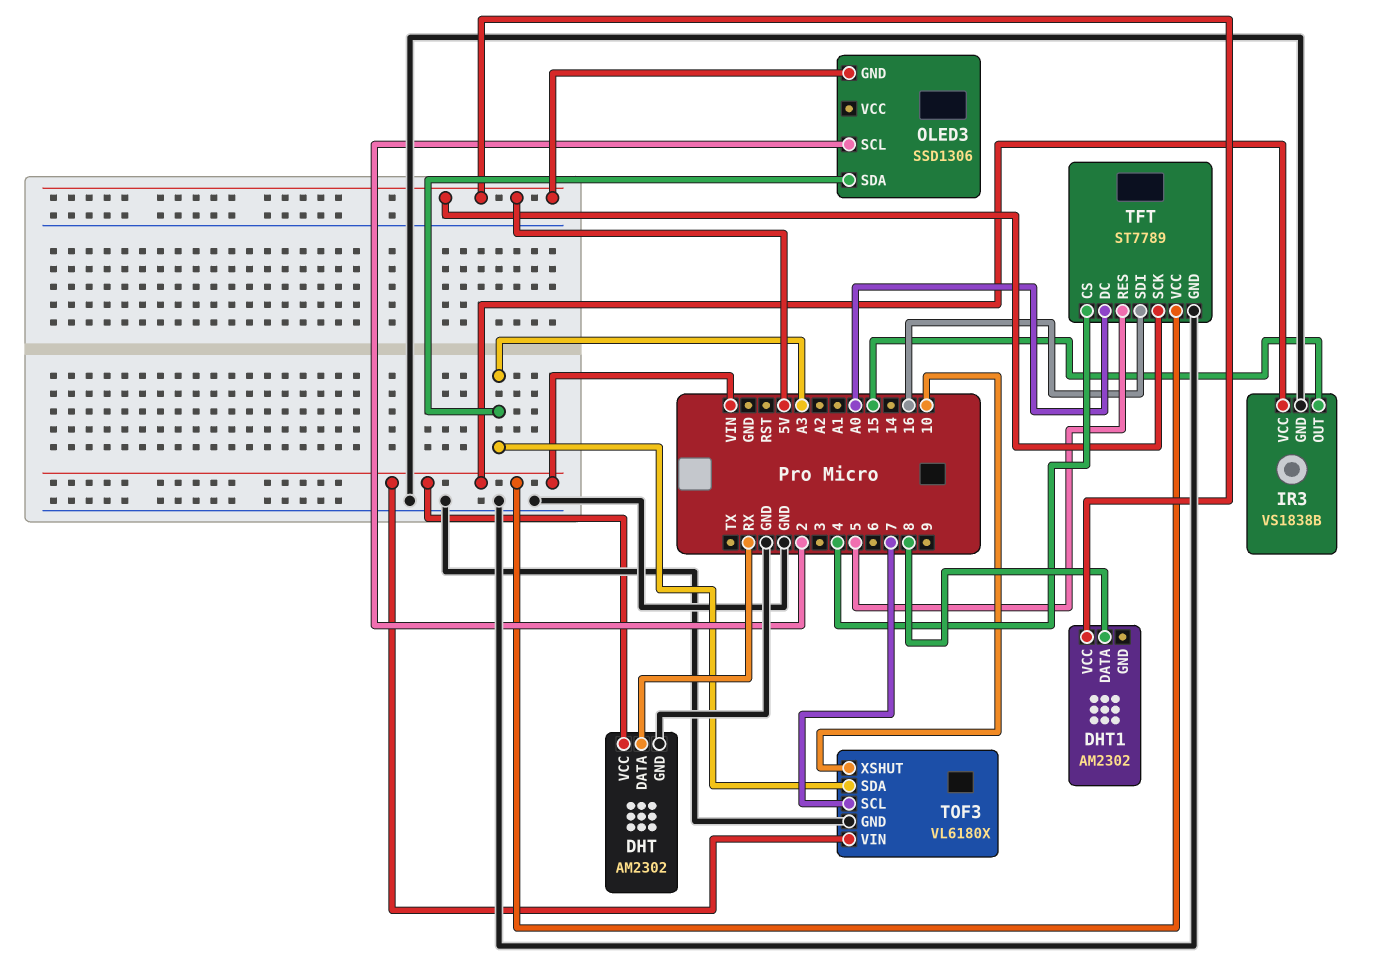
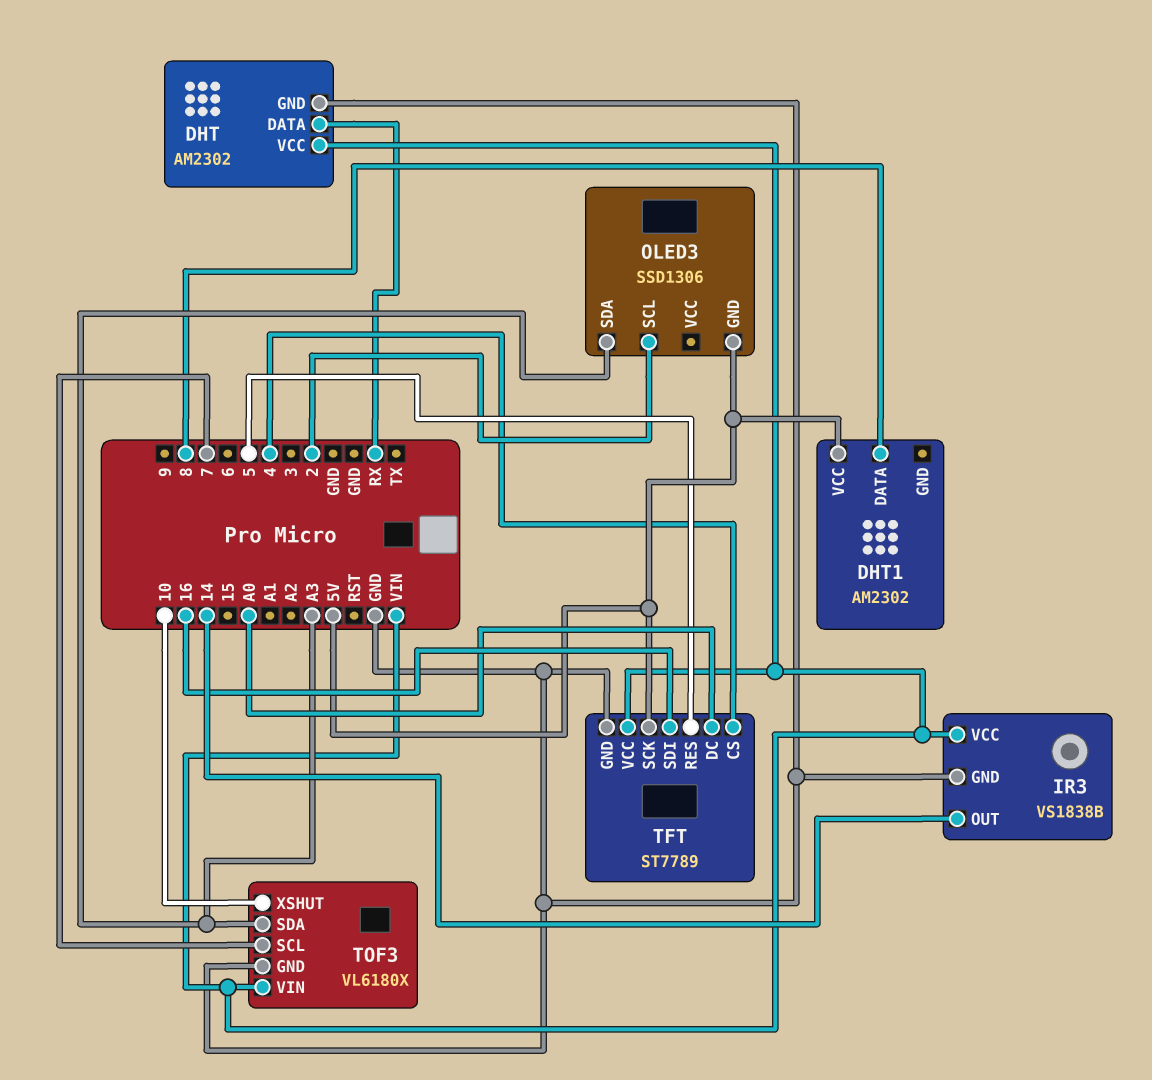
IR3 pin OUT: 15 -> 14

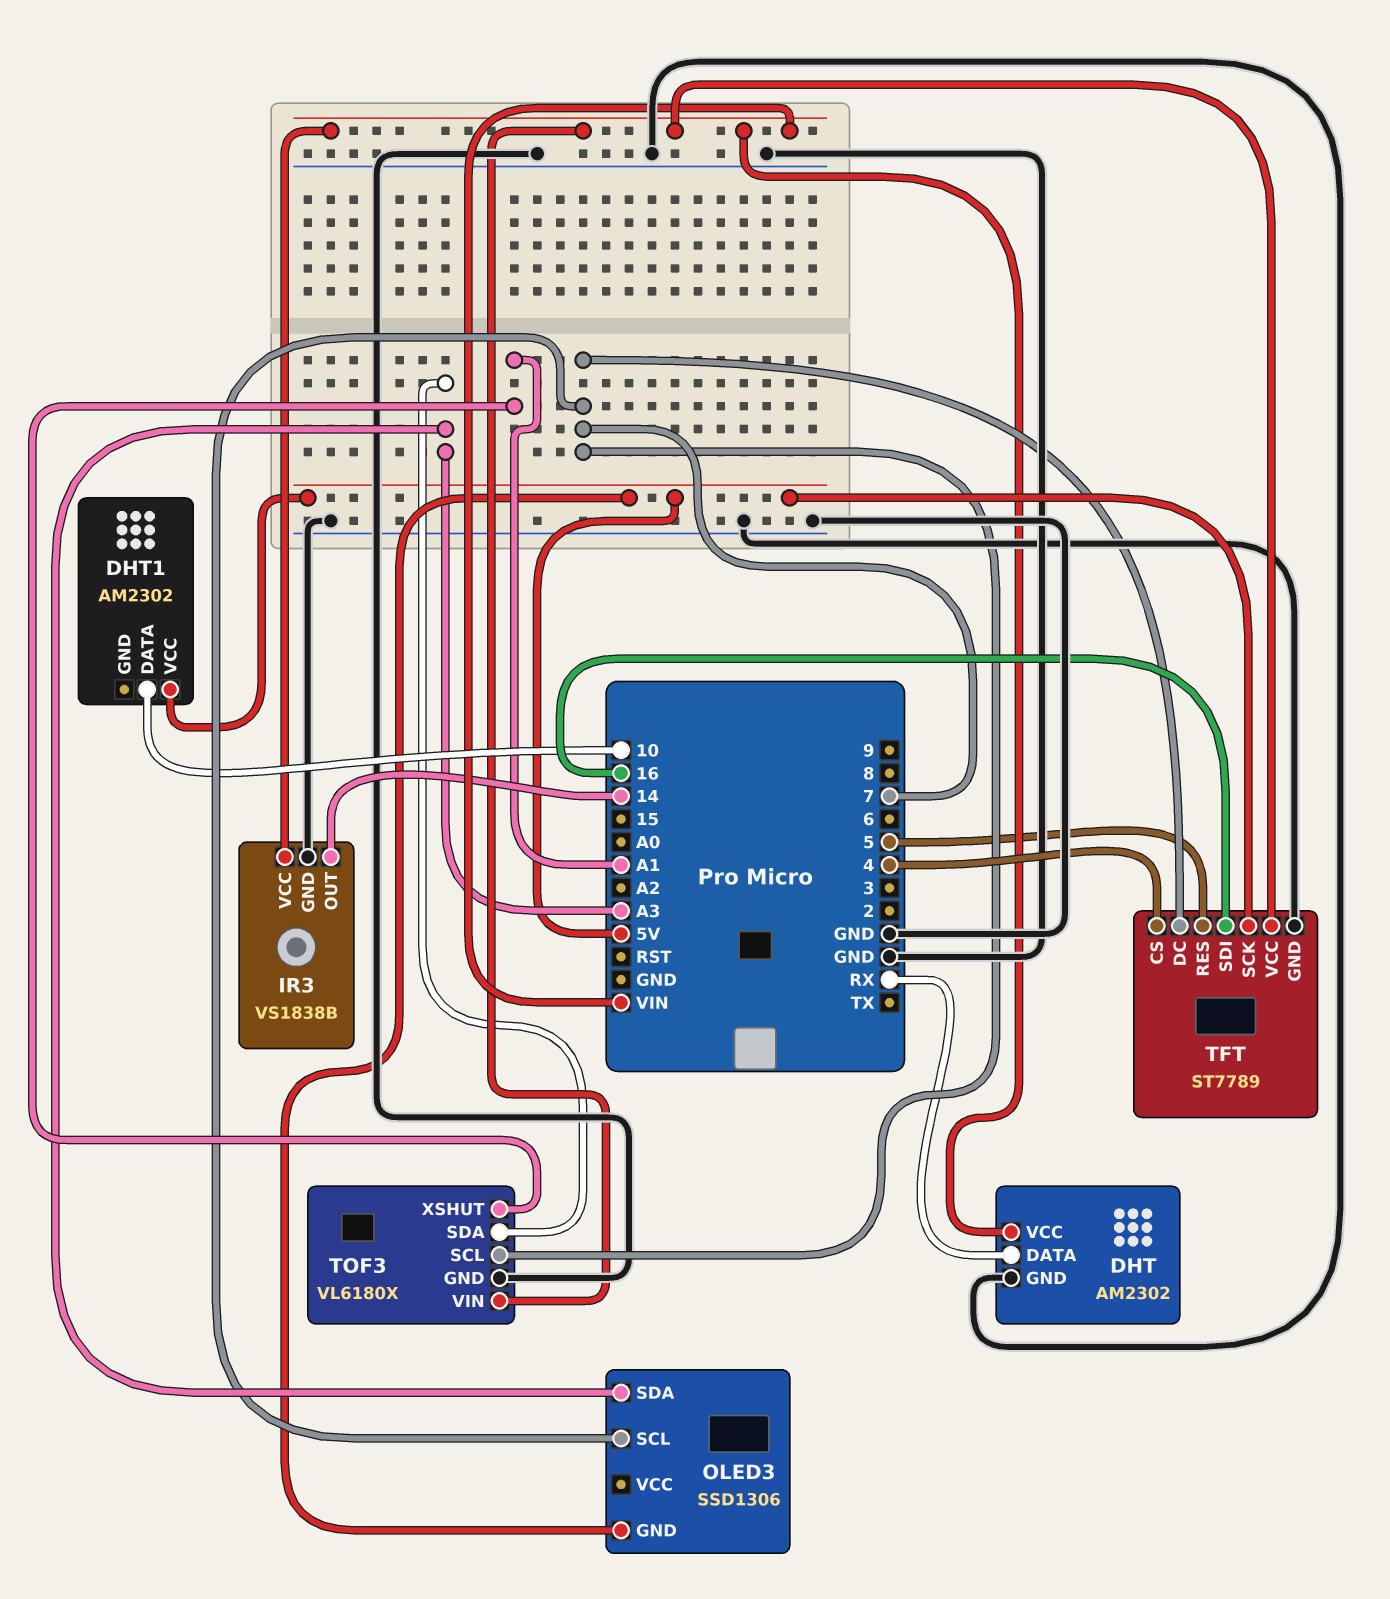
DHT1 pin DATA: 8 -> 10
OLED3 pin SCL: 2 -> 7
TFT pin DC: A0 -> 7
TOF3 pin XSHUT: 10 -> A1

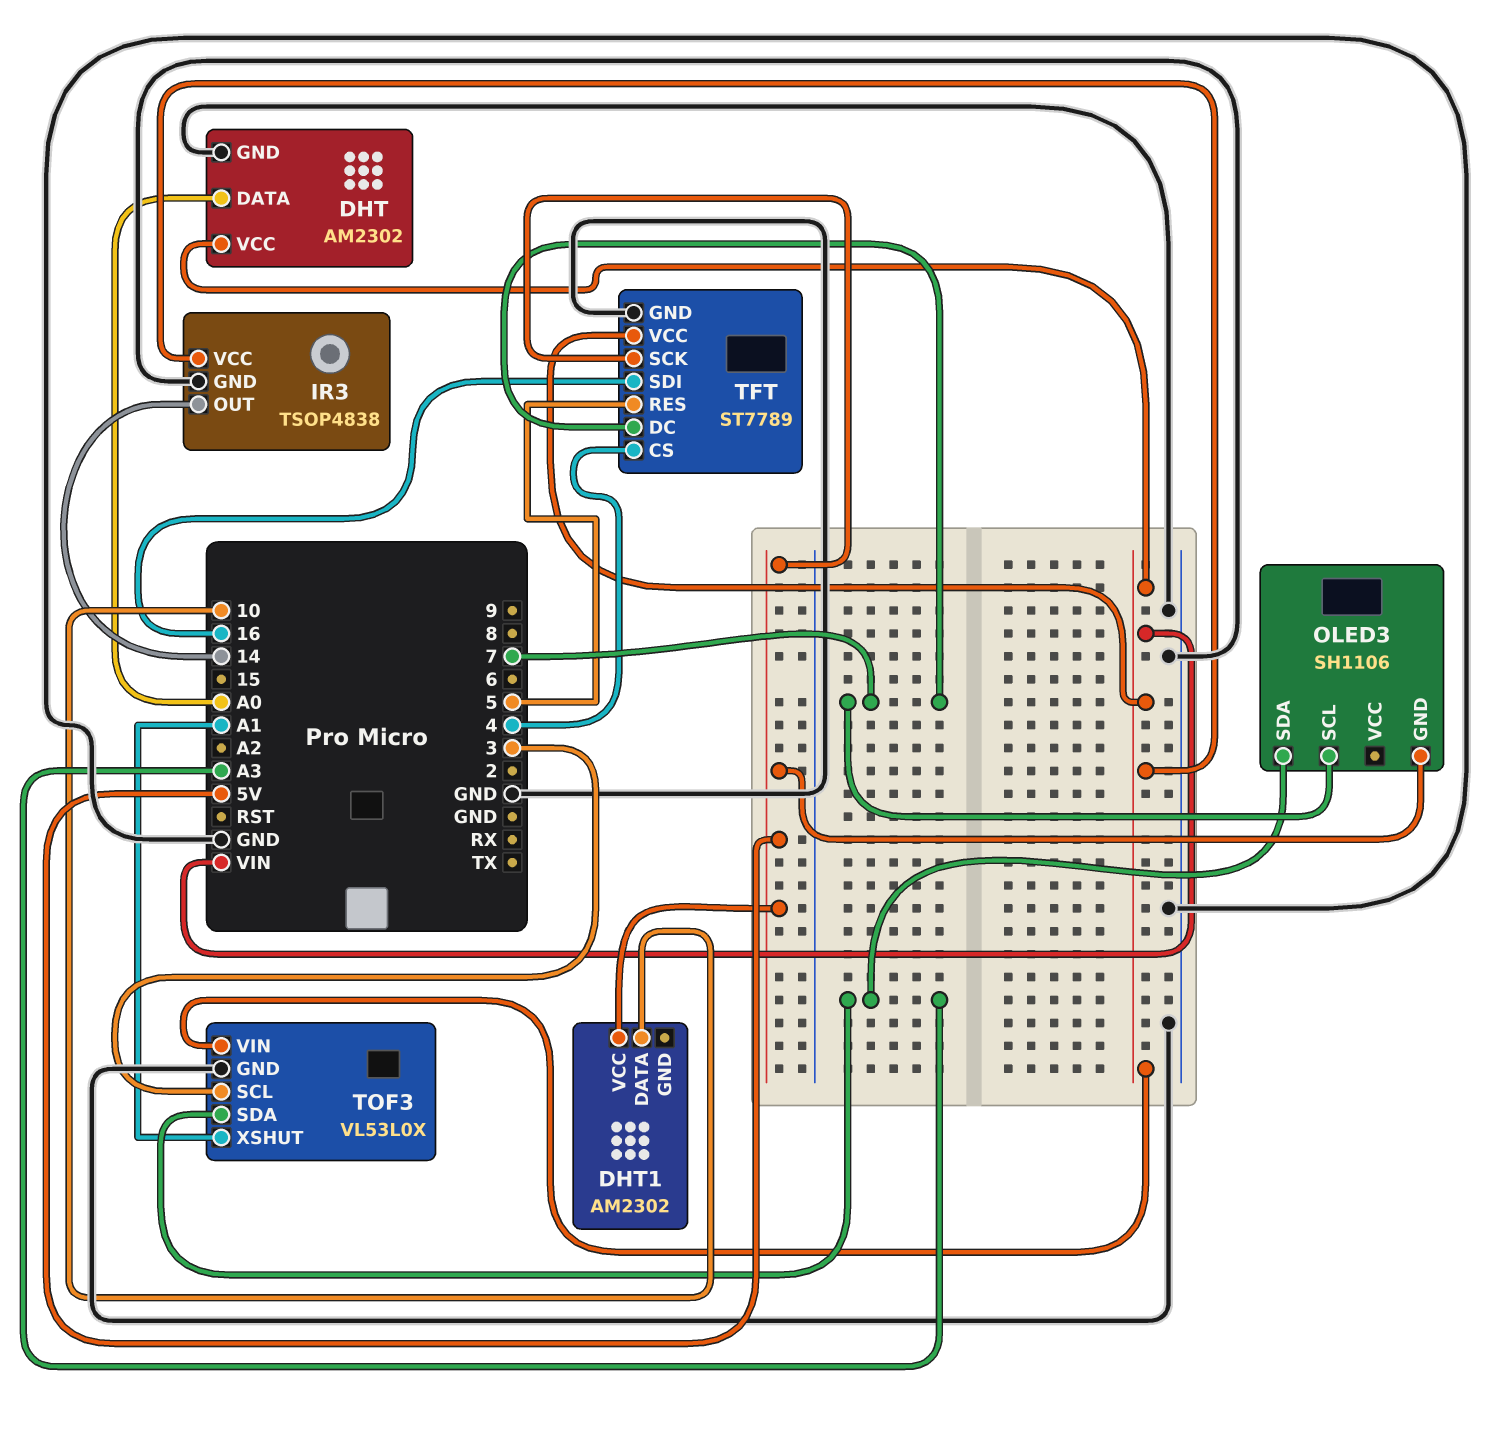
DHT pin DATA: RX -> A0
IR3: VS1838B -> TSOP4838
OLED3: SSD1306 -> SH1106
TOF3: VL6180X -> VL53L0X
TOF3 pin SCL: 7 -> 3

